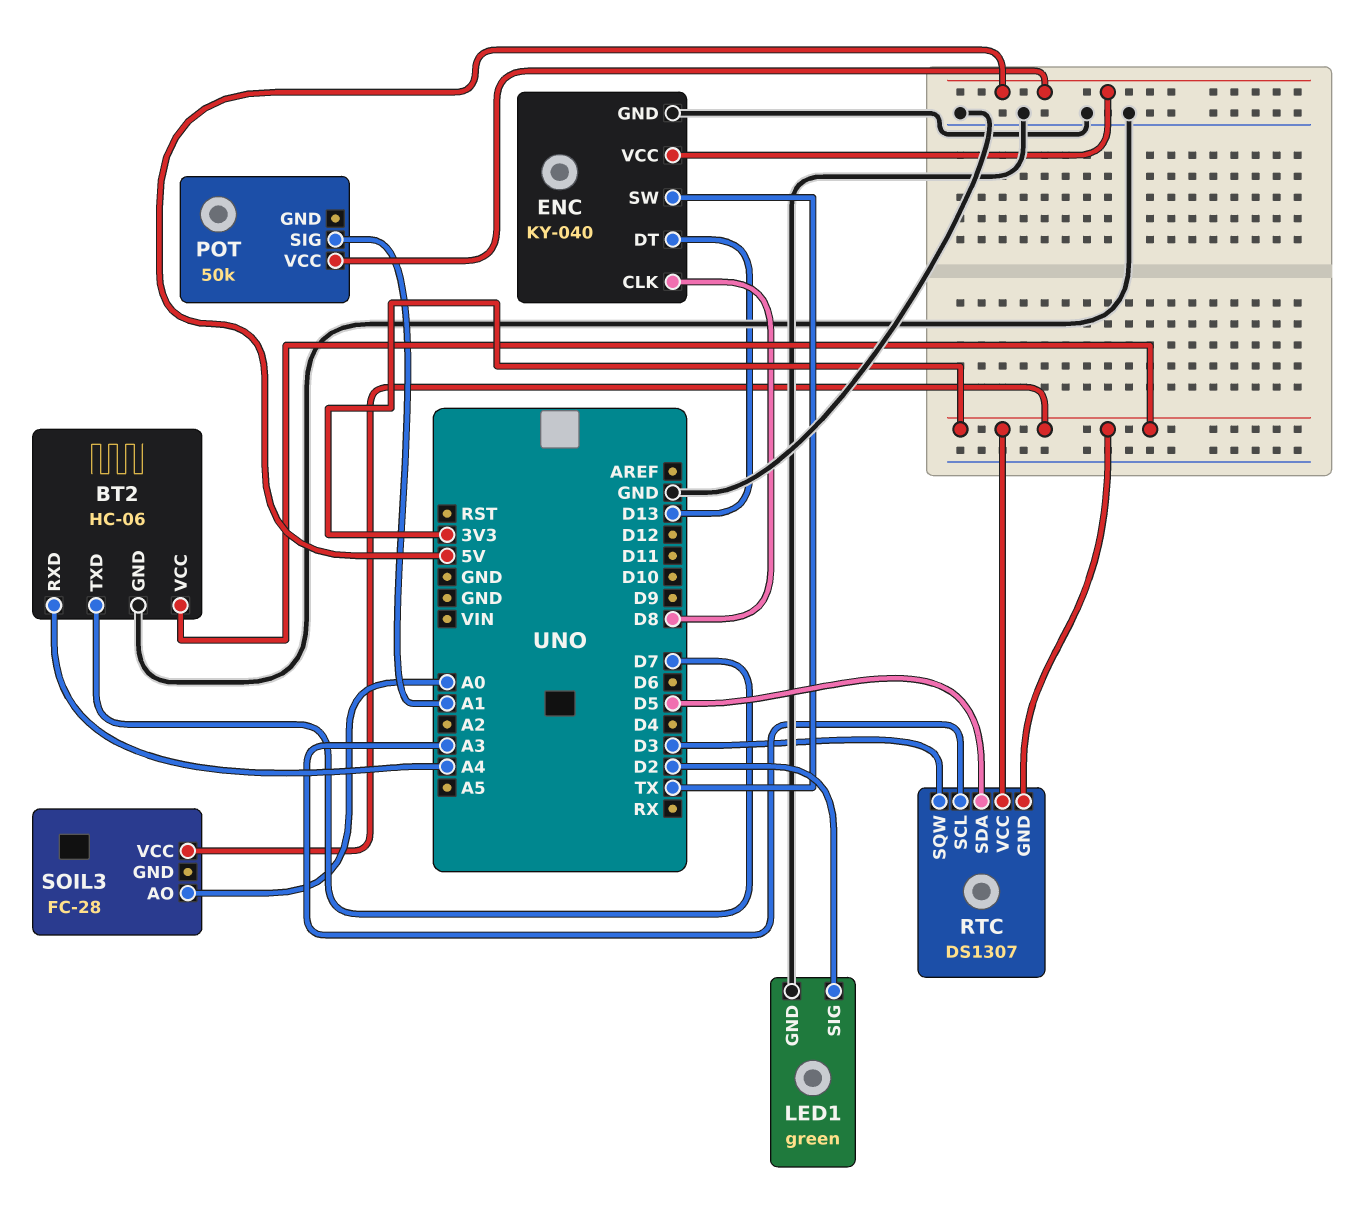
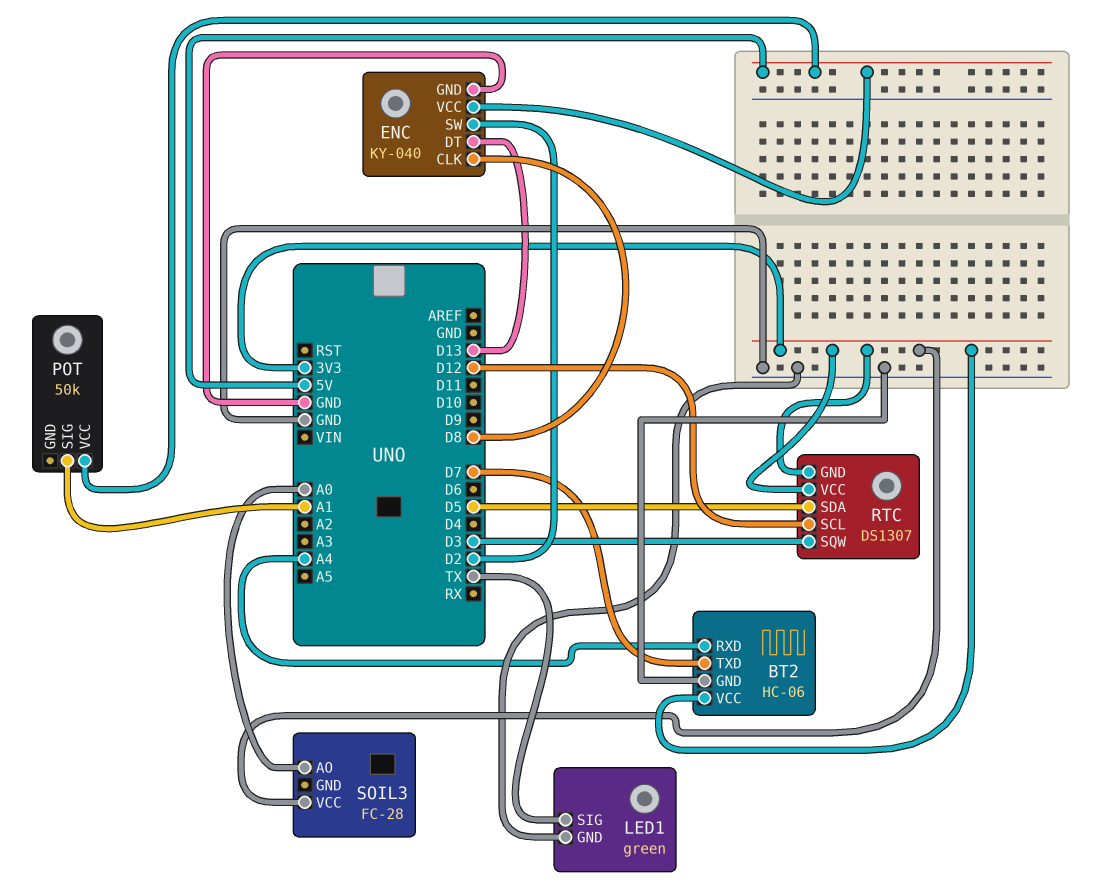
ENC pin SW: TX -> D2
LED1 pin SIG: D2 -> TX
RTC pin SCL: A3 -> D12

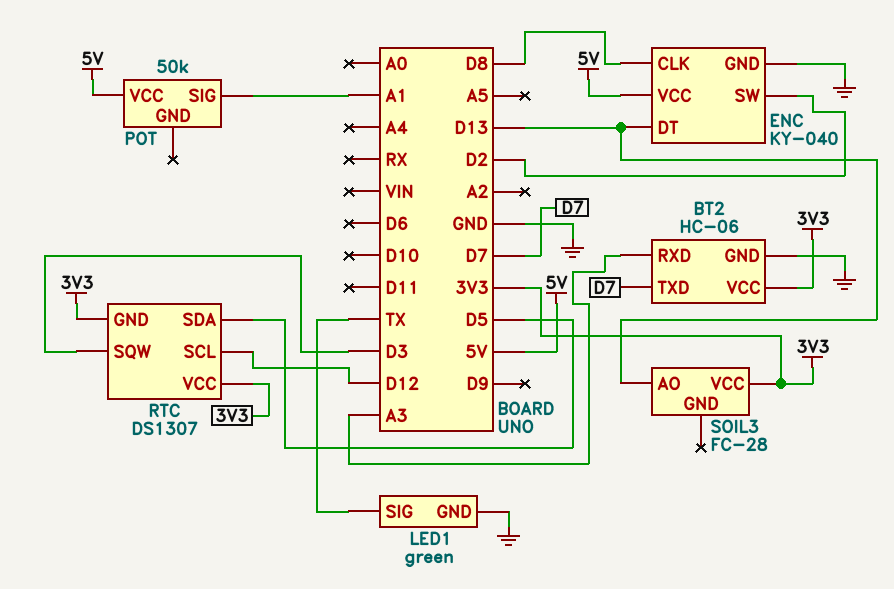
BT2 pin RXD: A4 -> A3
SOIL3 pin AO: A0 -> D13

